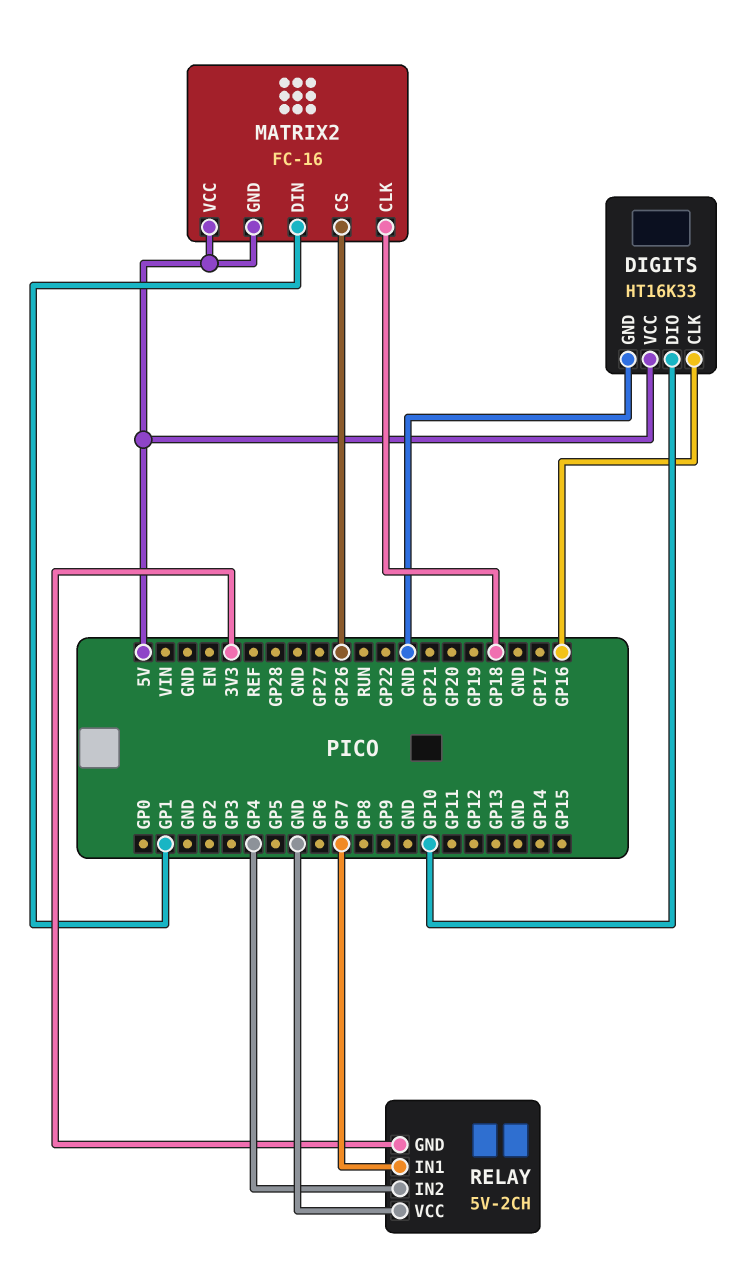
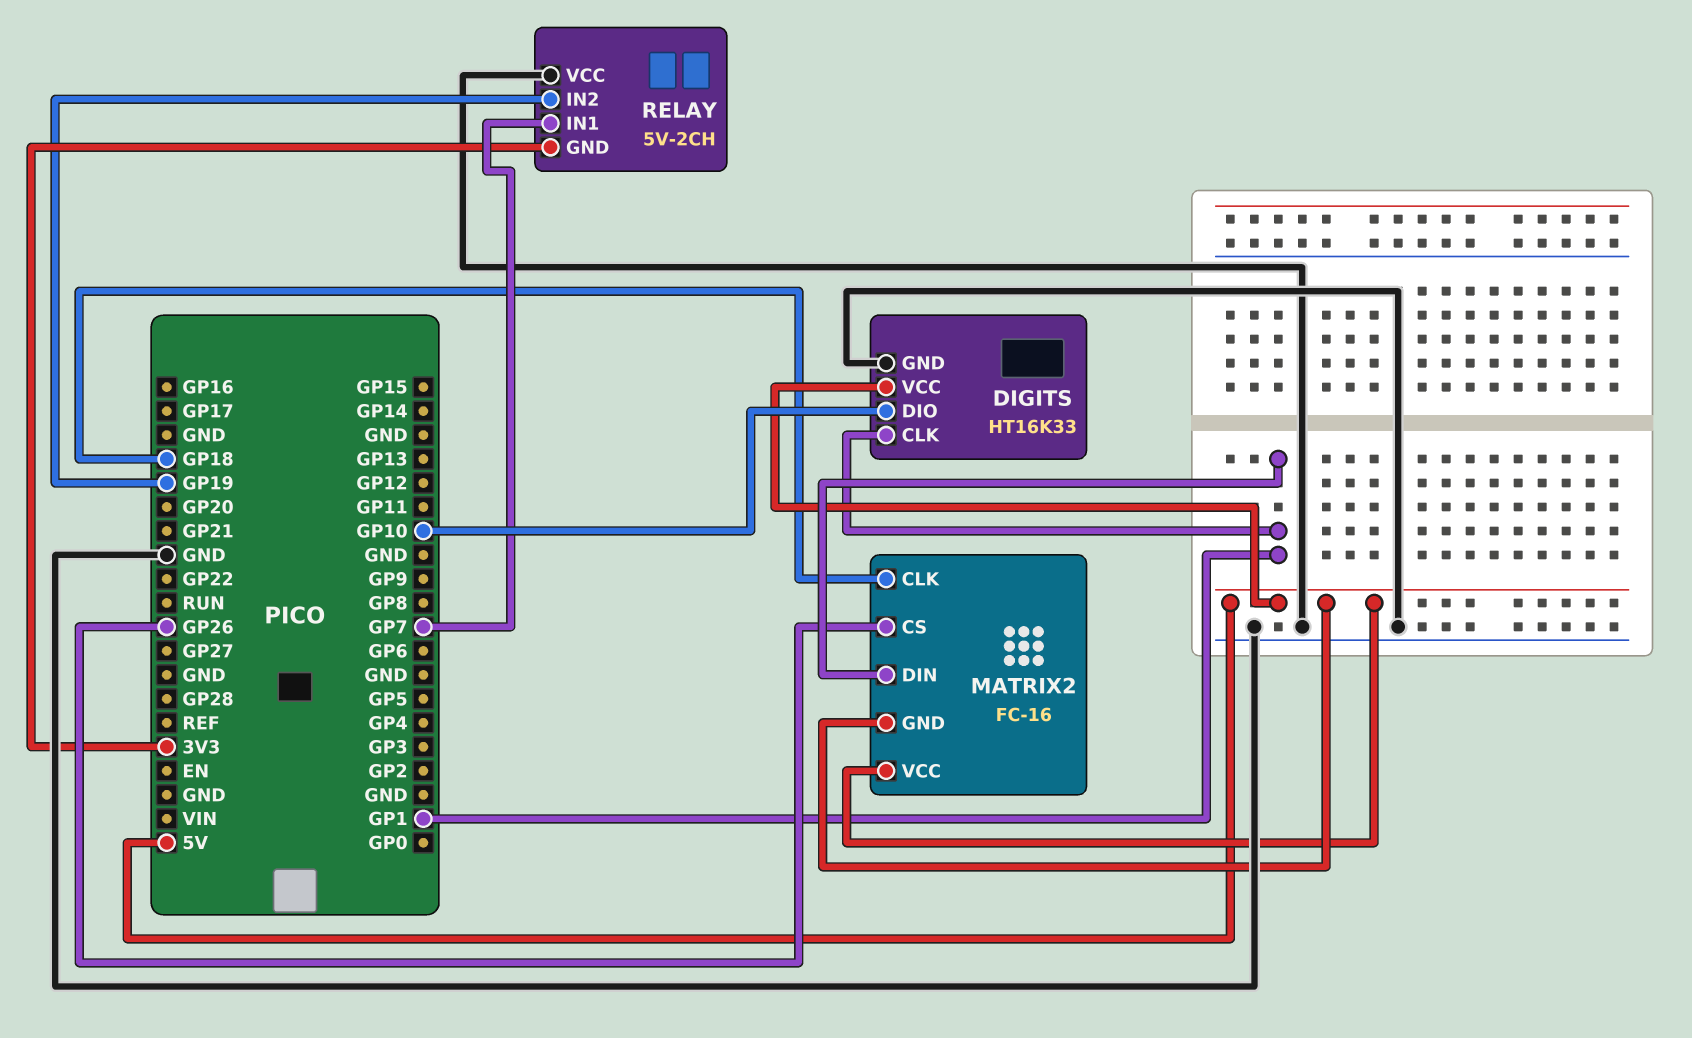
DIGITS pin CLK: GP16 -> GP1
RELAY pin IN2: GP4 -> GP19

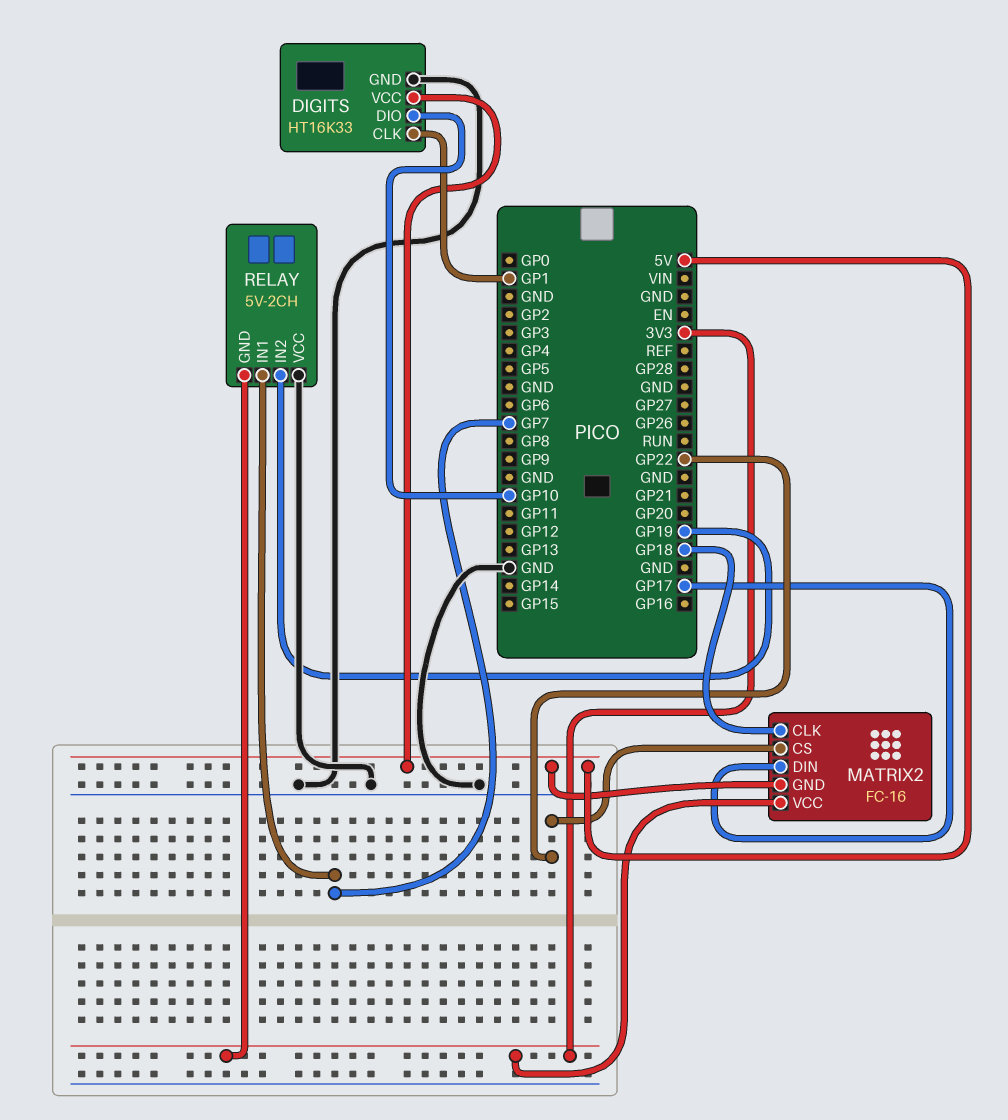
MATRIX2 pin CS: GP26 -> GP22
MATRIX2 pin DIN: GP1 -> GP17
MATRIX2 pin VCC: 5V -> 3V3

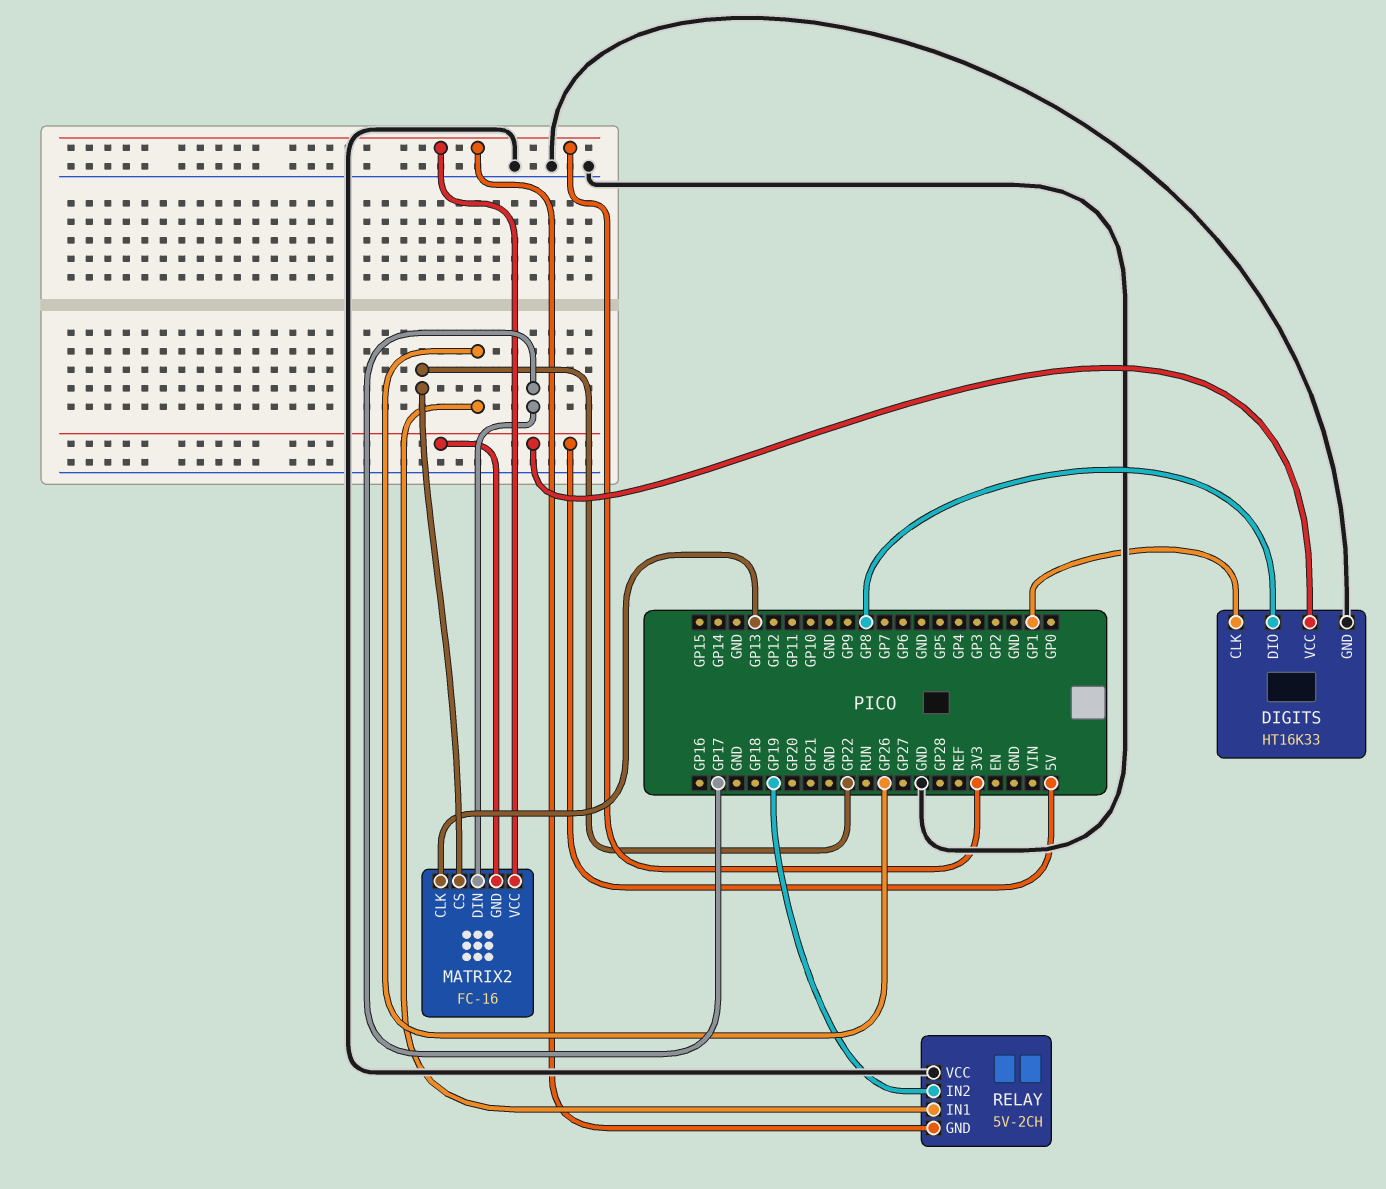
DIGITS pin DIO: GP10 -> GP8
MATRIX2 pin CLK: GP18 -> GP13
RELAY pin IN1: GP7 -> GP26

